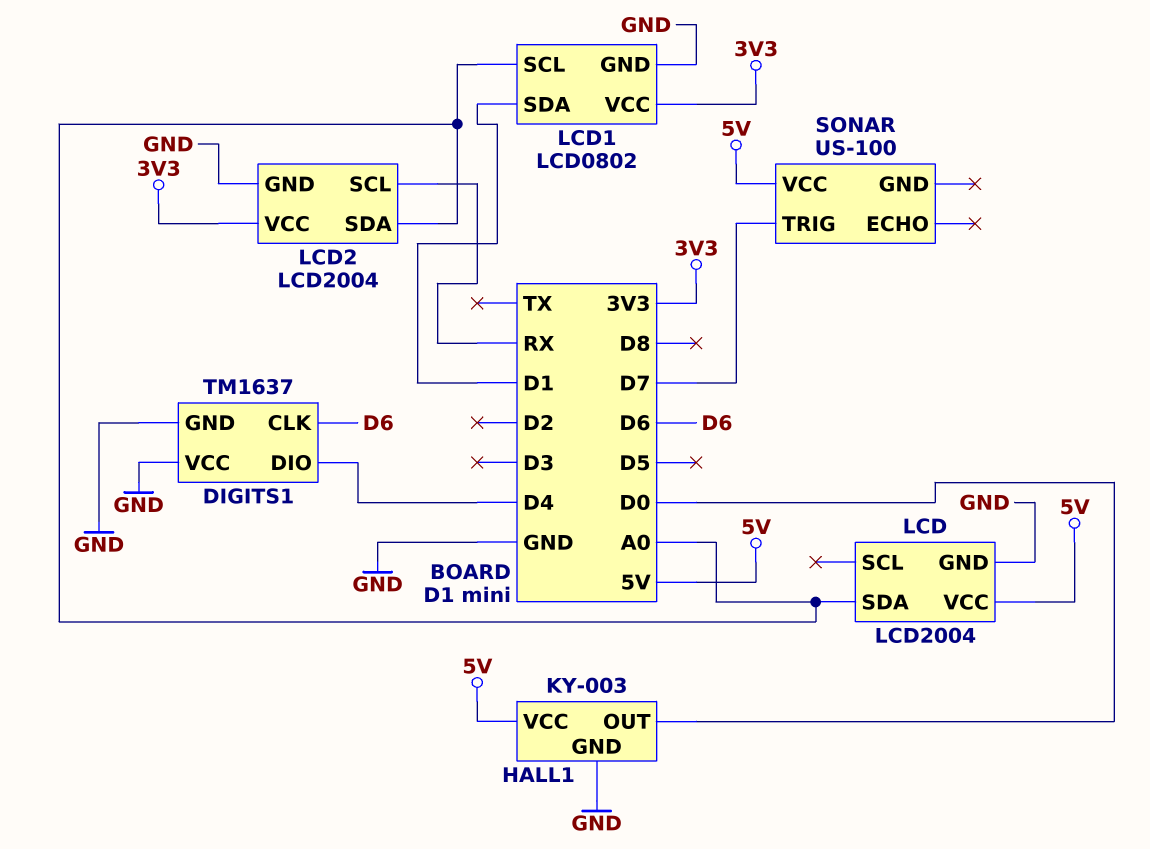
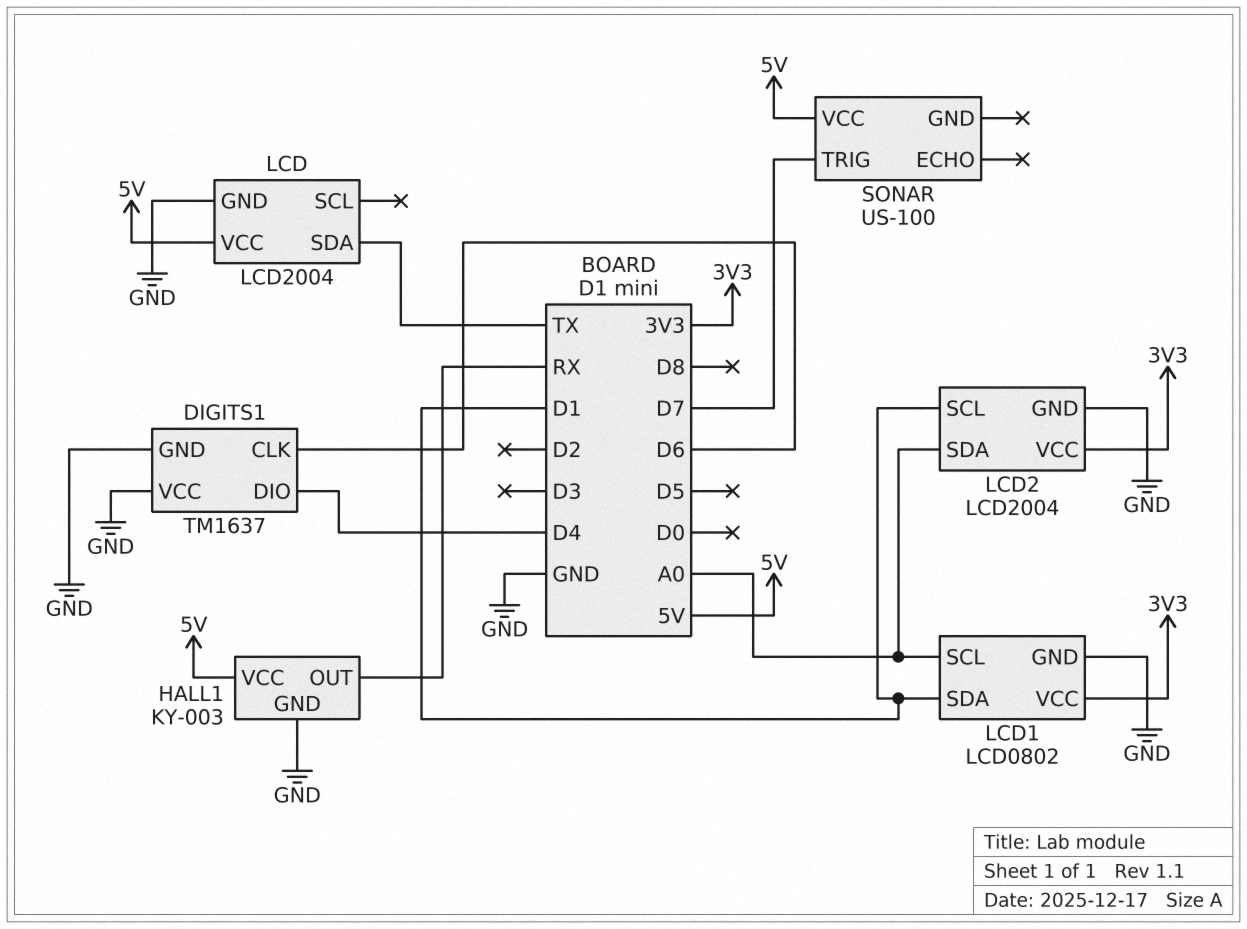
HALL1 pin OUT: D0 -> RX
LCD pin SDA: A0 -> TX
LCD2 pin SCL: RX -> D1

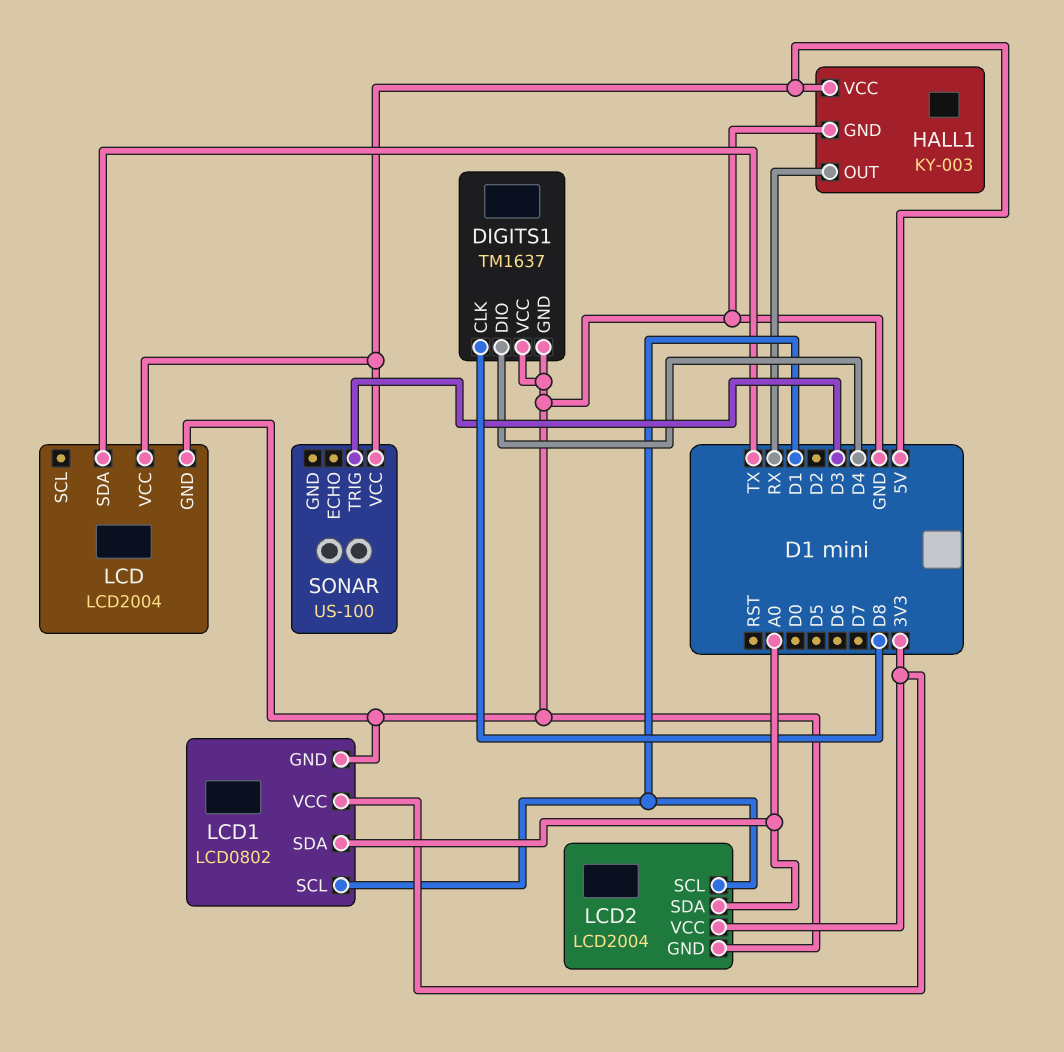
DIGITS1 pin CLK: D6 -> D8
LCD1 pin SCL: A0 -> D1
LCD1 pin SDA: D1 -> A0
SONAR pin TRIG: D7 -> D3

